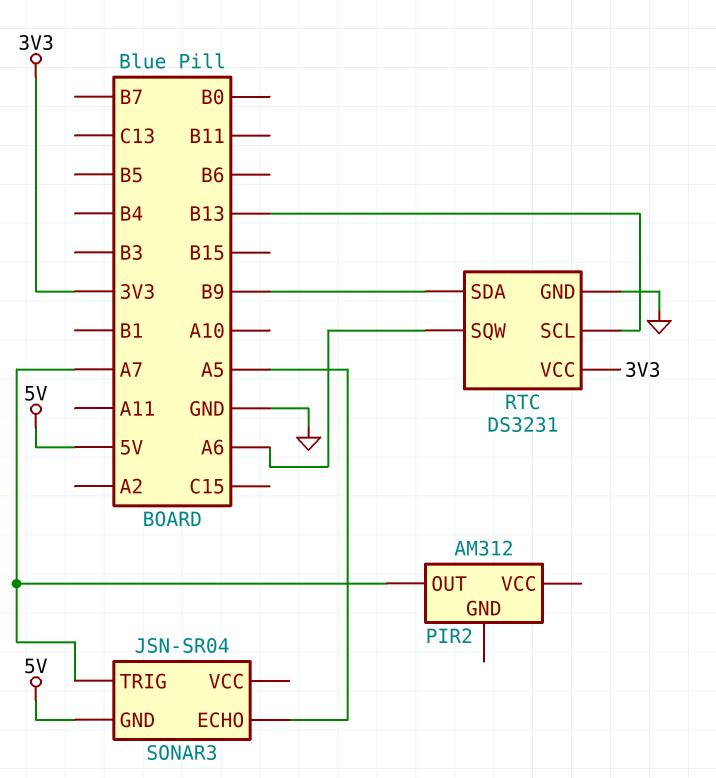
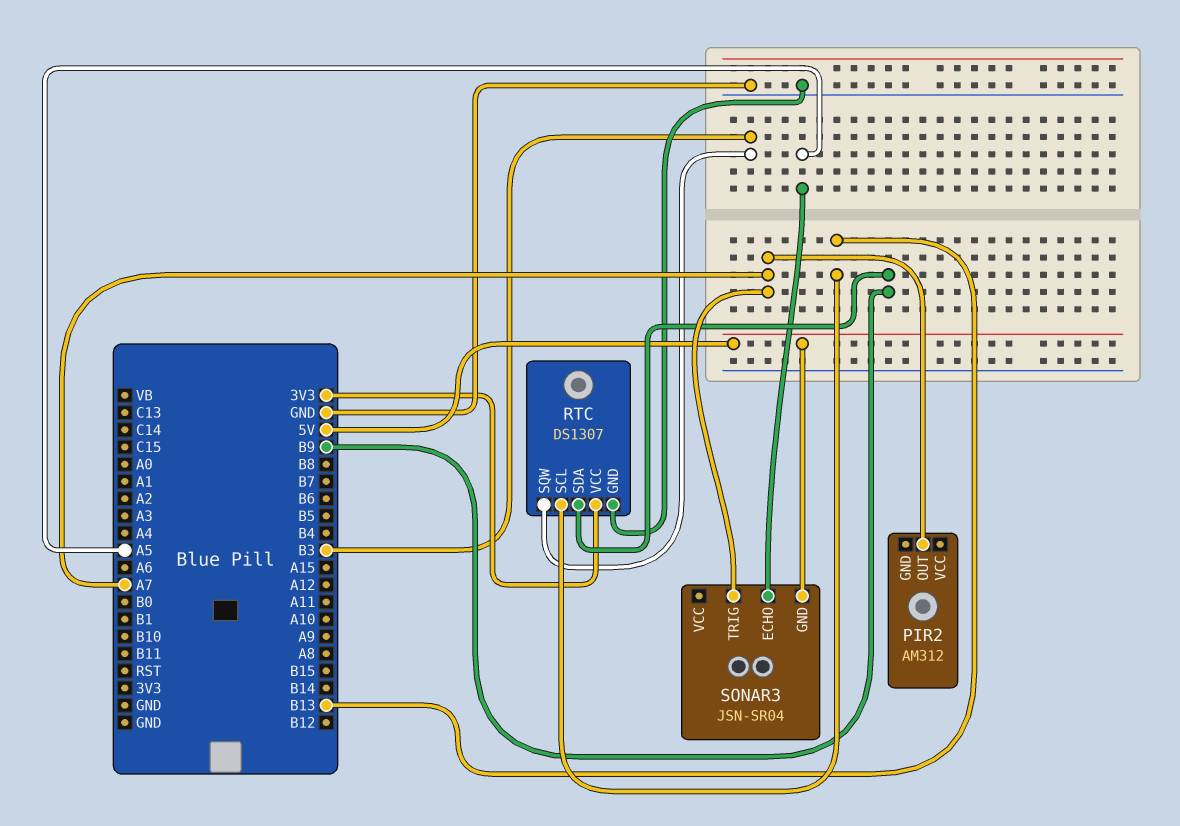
RTC: DS3231 -> DS1307
RTC pin SQW: A6 -> B3

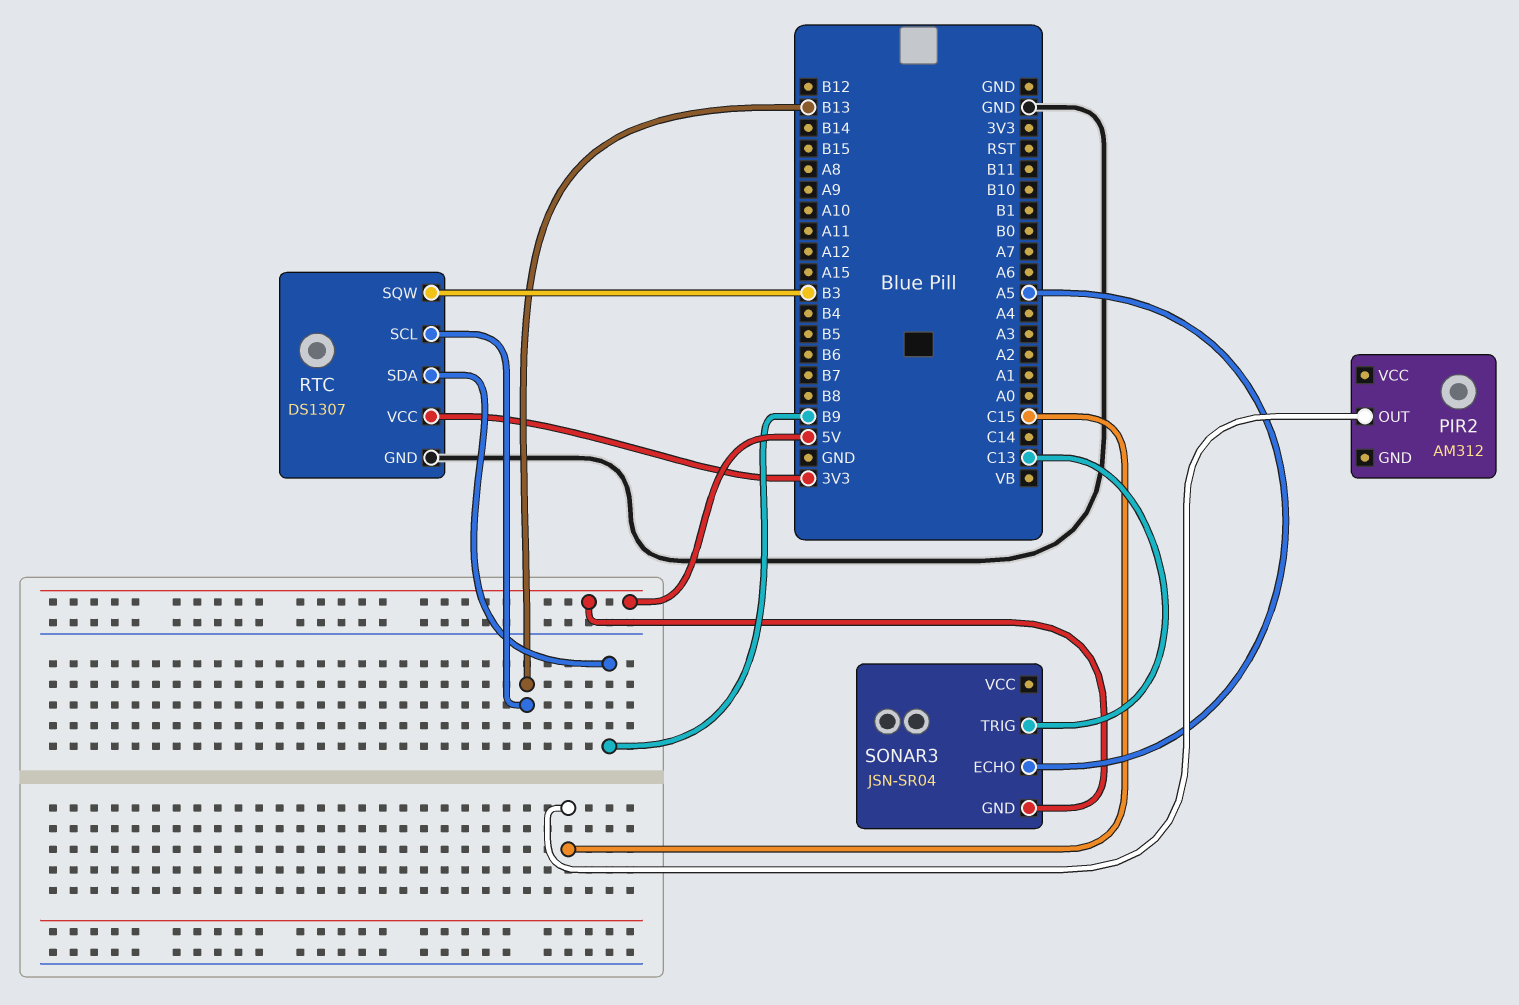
PIR2 pin OUT: A7 -> C15
SONAR3 pin TRIG: A7 -> C13

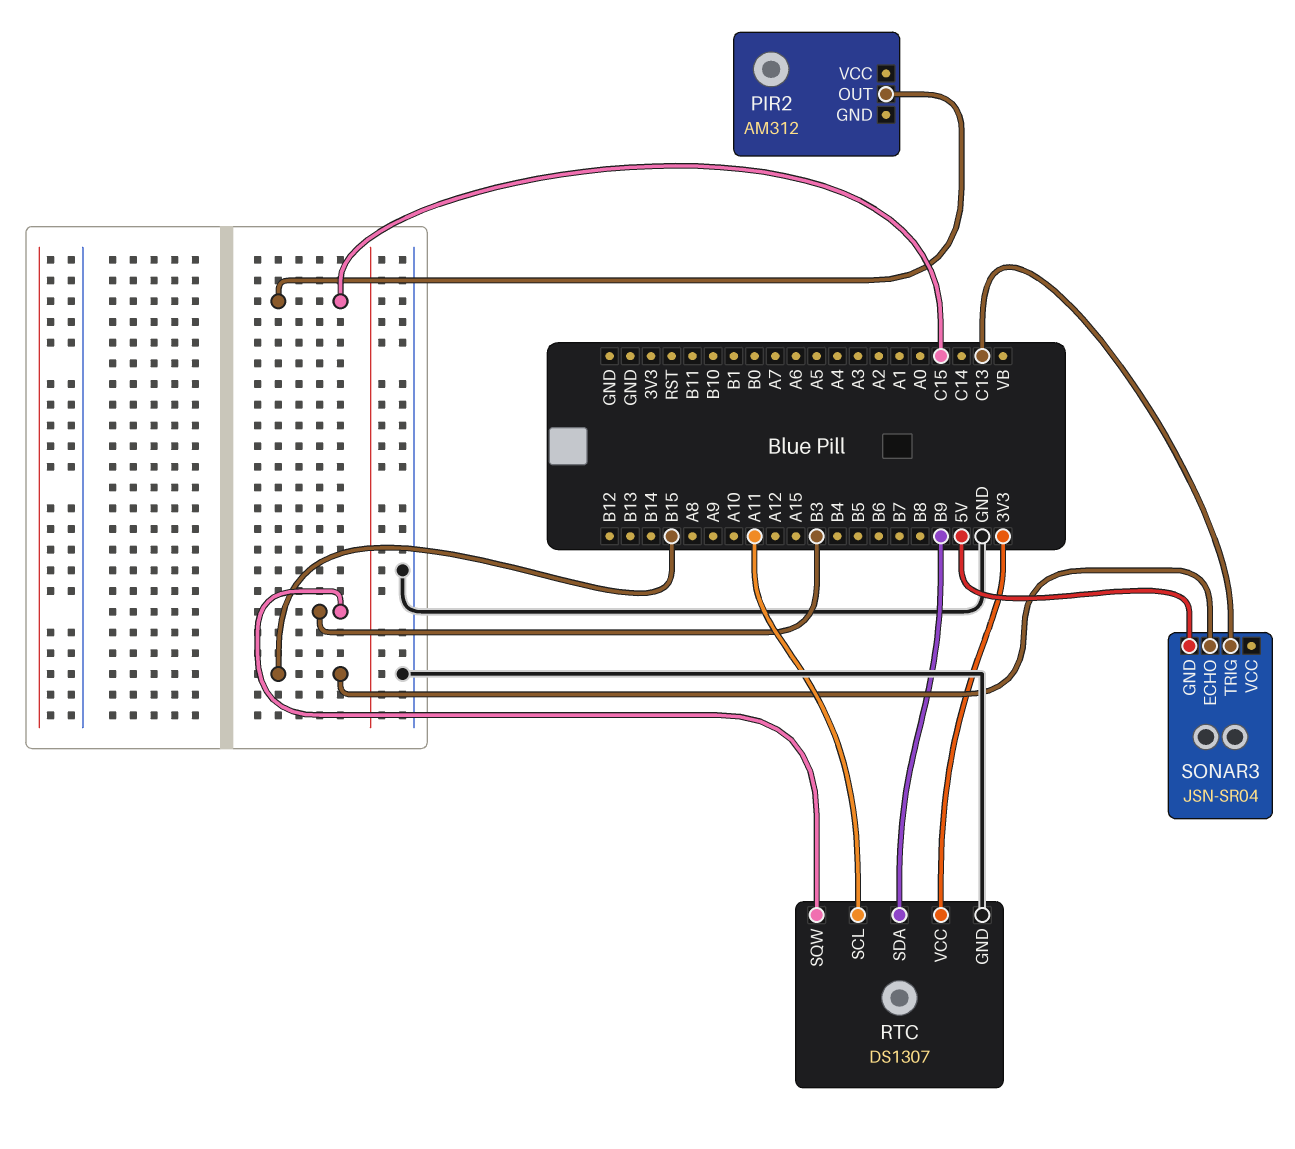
RTC pin SCL: B13 -> A11
SONAR3 pin ECHO: A5 -> B15

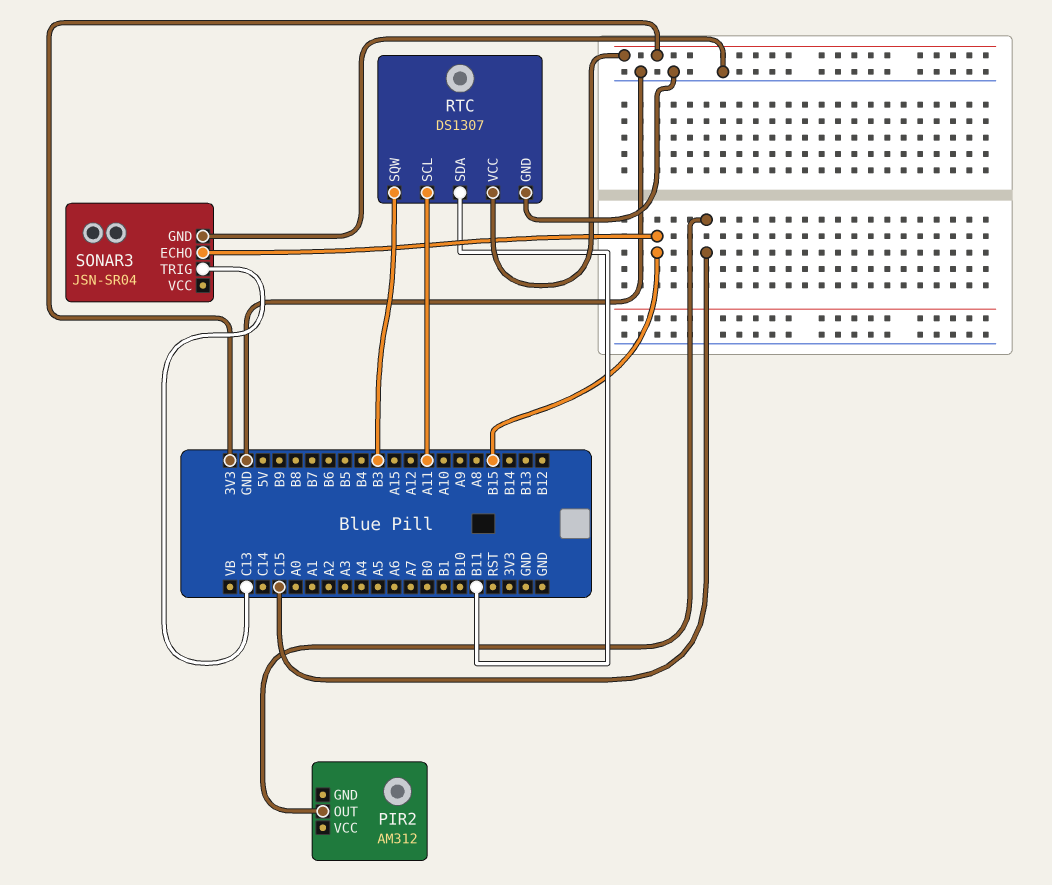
RTC pin SDA: B9 -> B11
SONAR3 pin GND: 5V -> GND

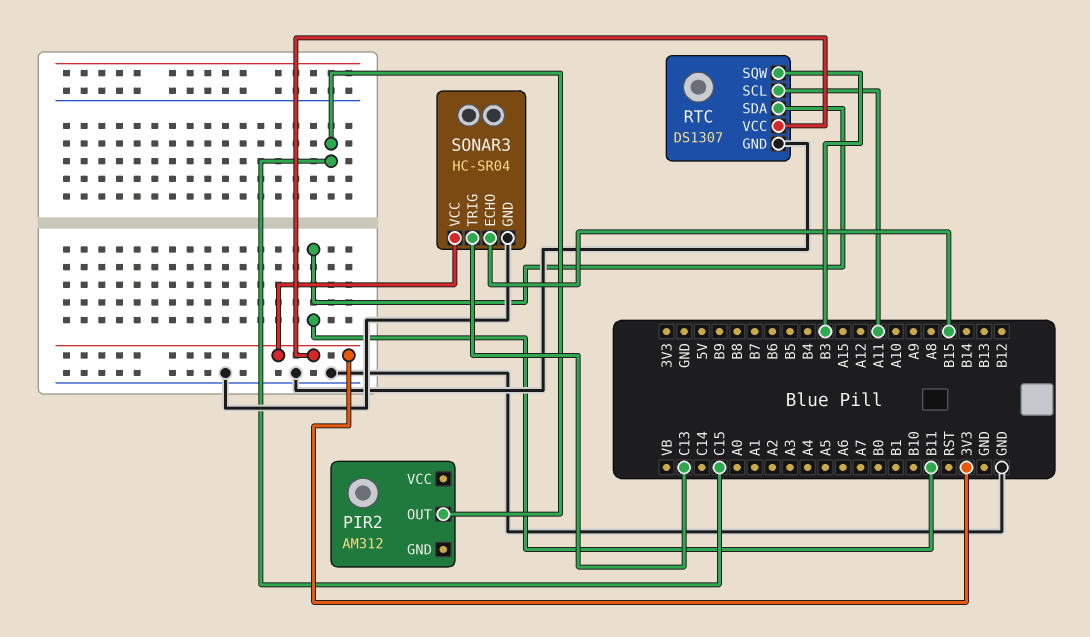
SONAR3: JSN-SR04 -> HC-SR04
SONAR3 pin VCC: none -> 3V3

